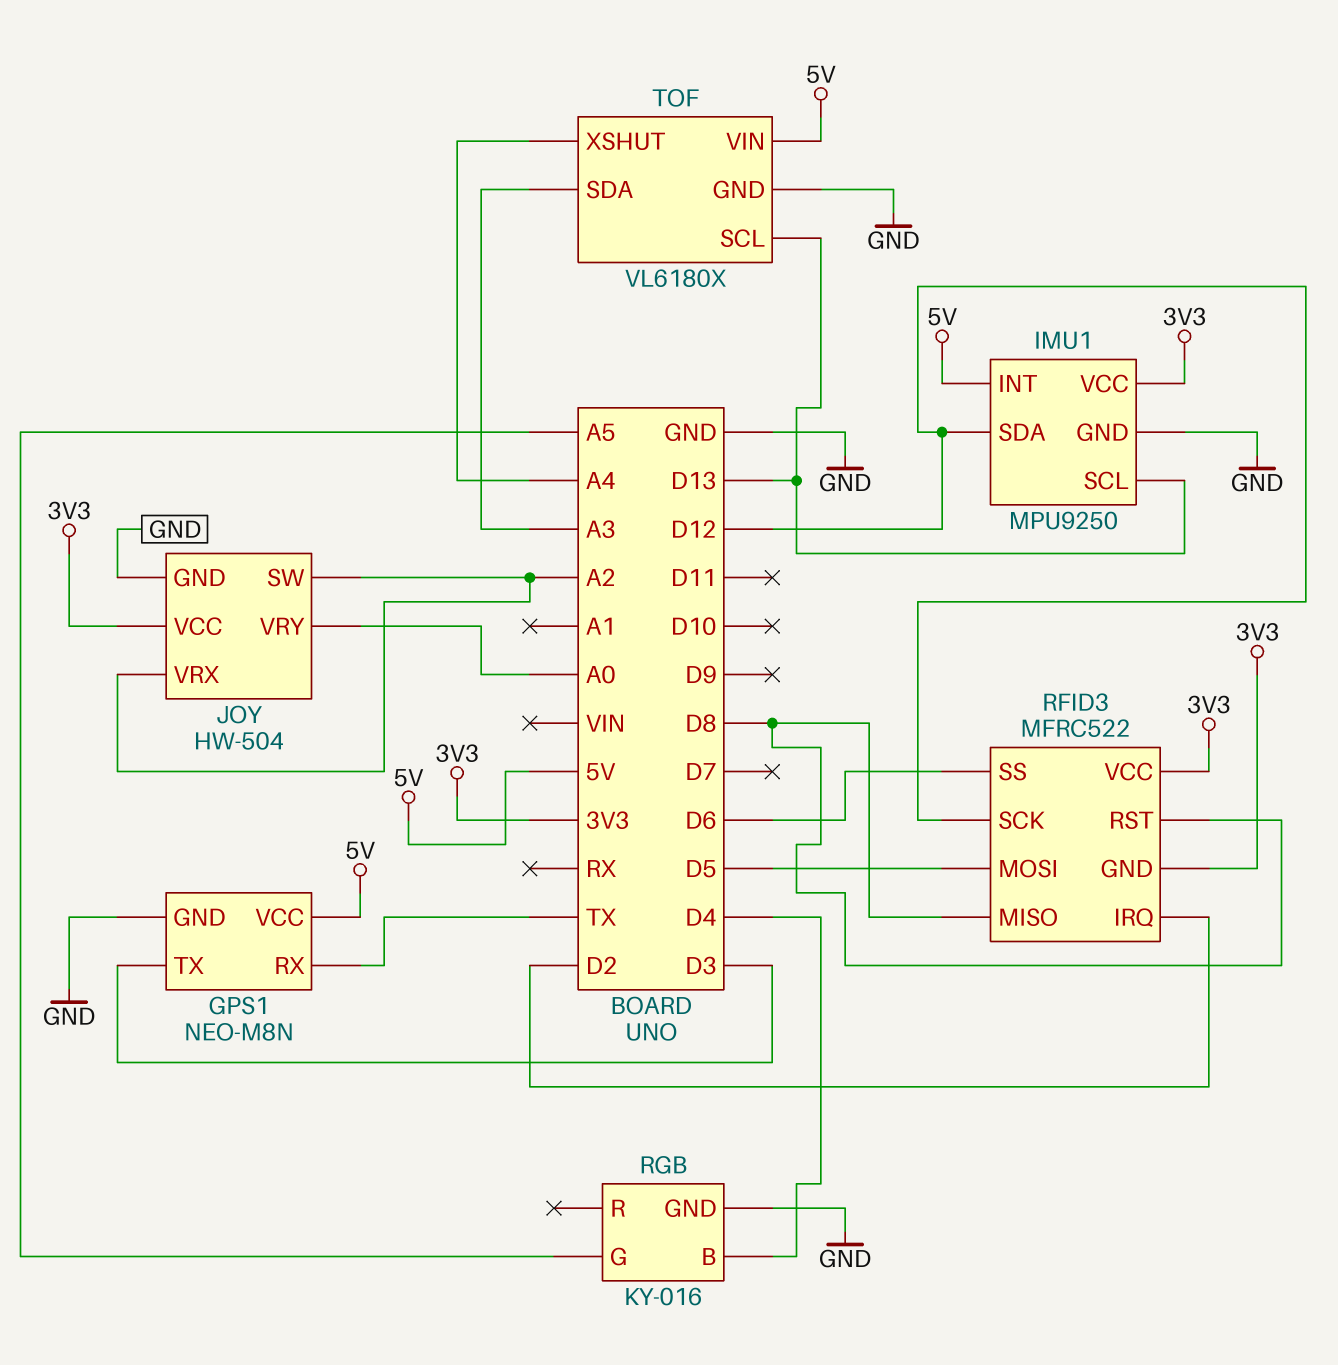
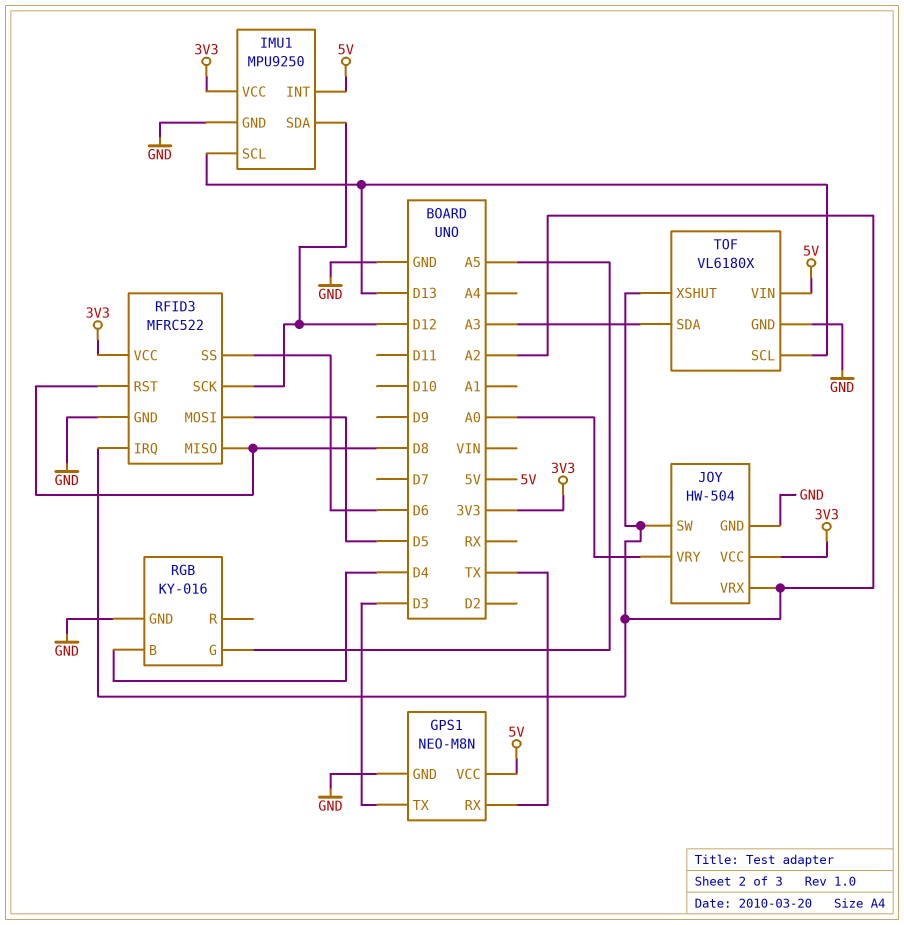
RFID3 pin GND: 3V3 -> GND
RFID3 pin IRQ: D2 -> A2
TOF pin XSHUT: A4 -> A2

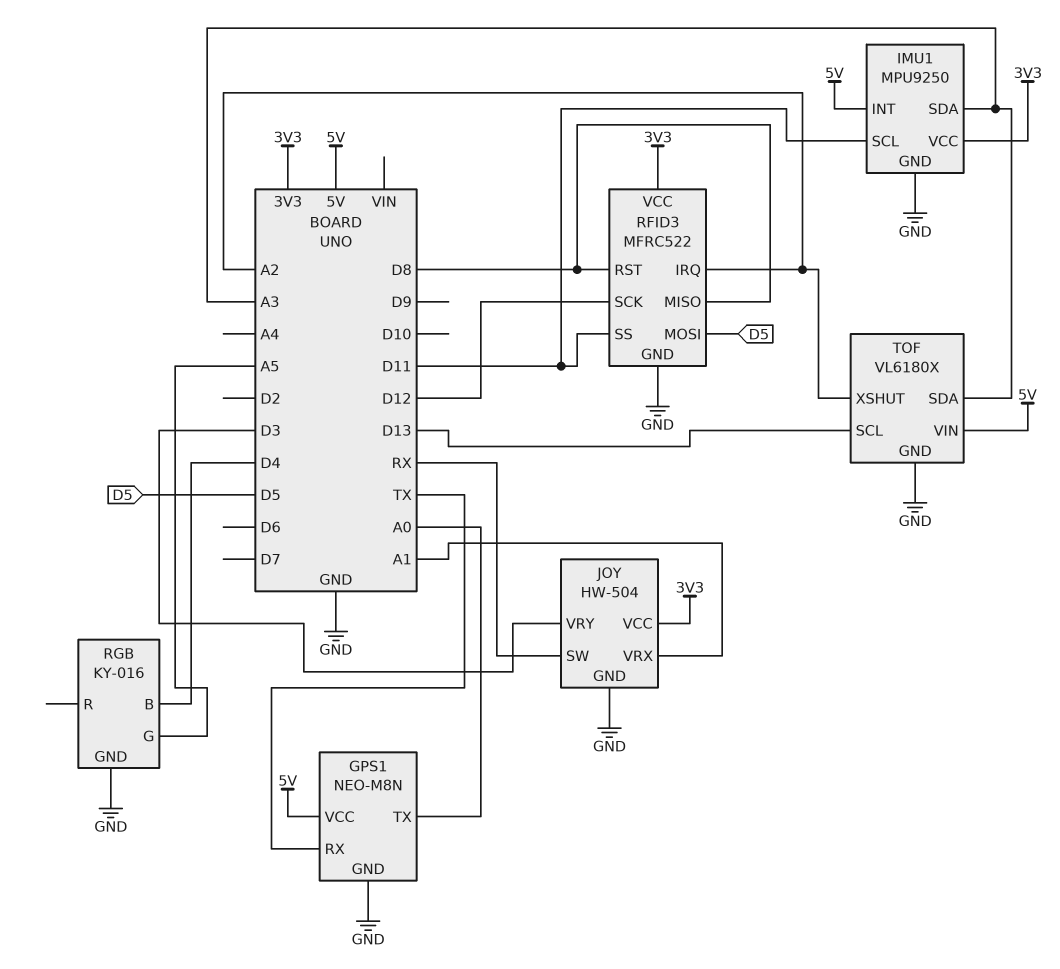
GPS1 pin TX: D3 -> A0
IMU1 pin SCL: D13 -> D11
IMU1 pin SDA: D12 -> A3
JOY pin SW: A2 -> RX
JOY pin VRX: A2 -> A1
JOY pin VRY: A0 -> D3
RFID3 pin SS: D6 -> D11

